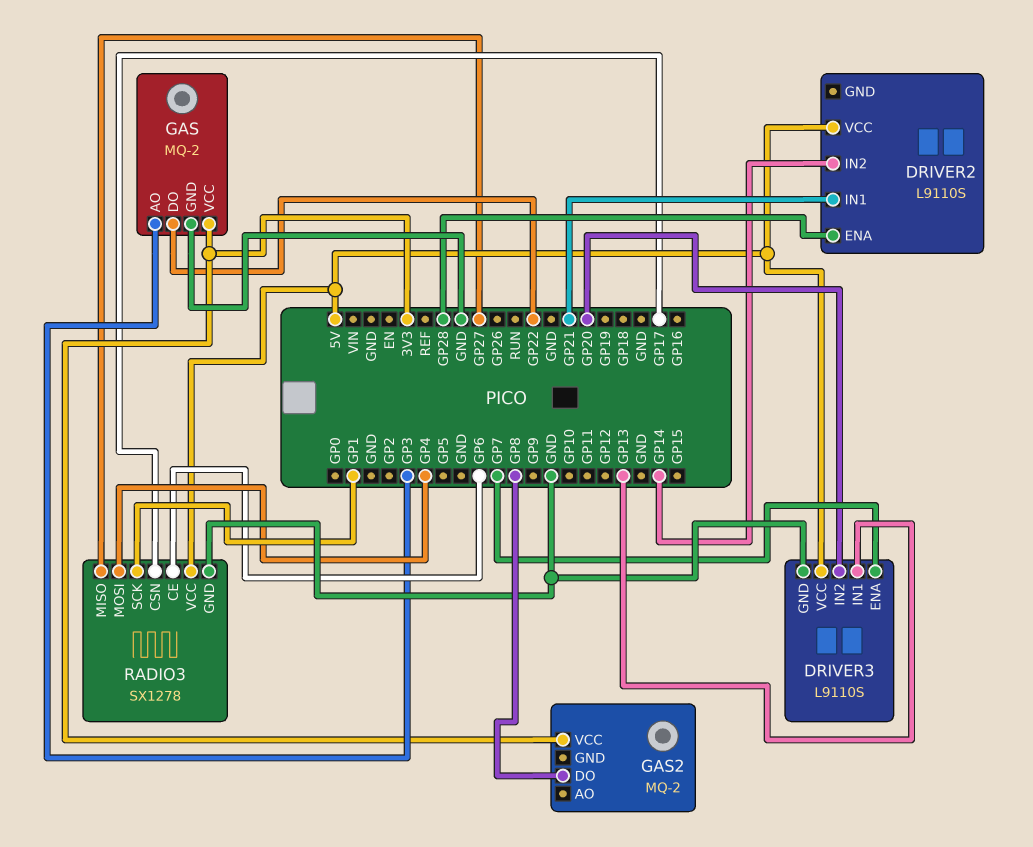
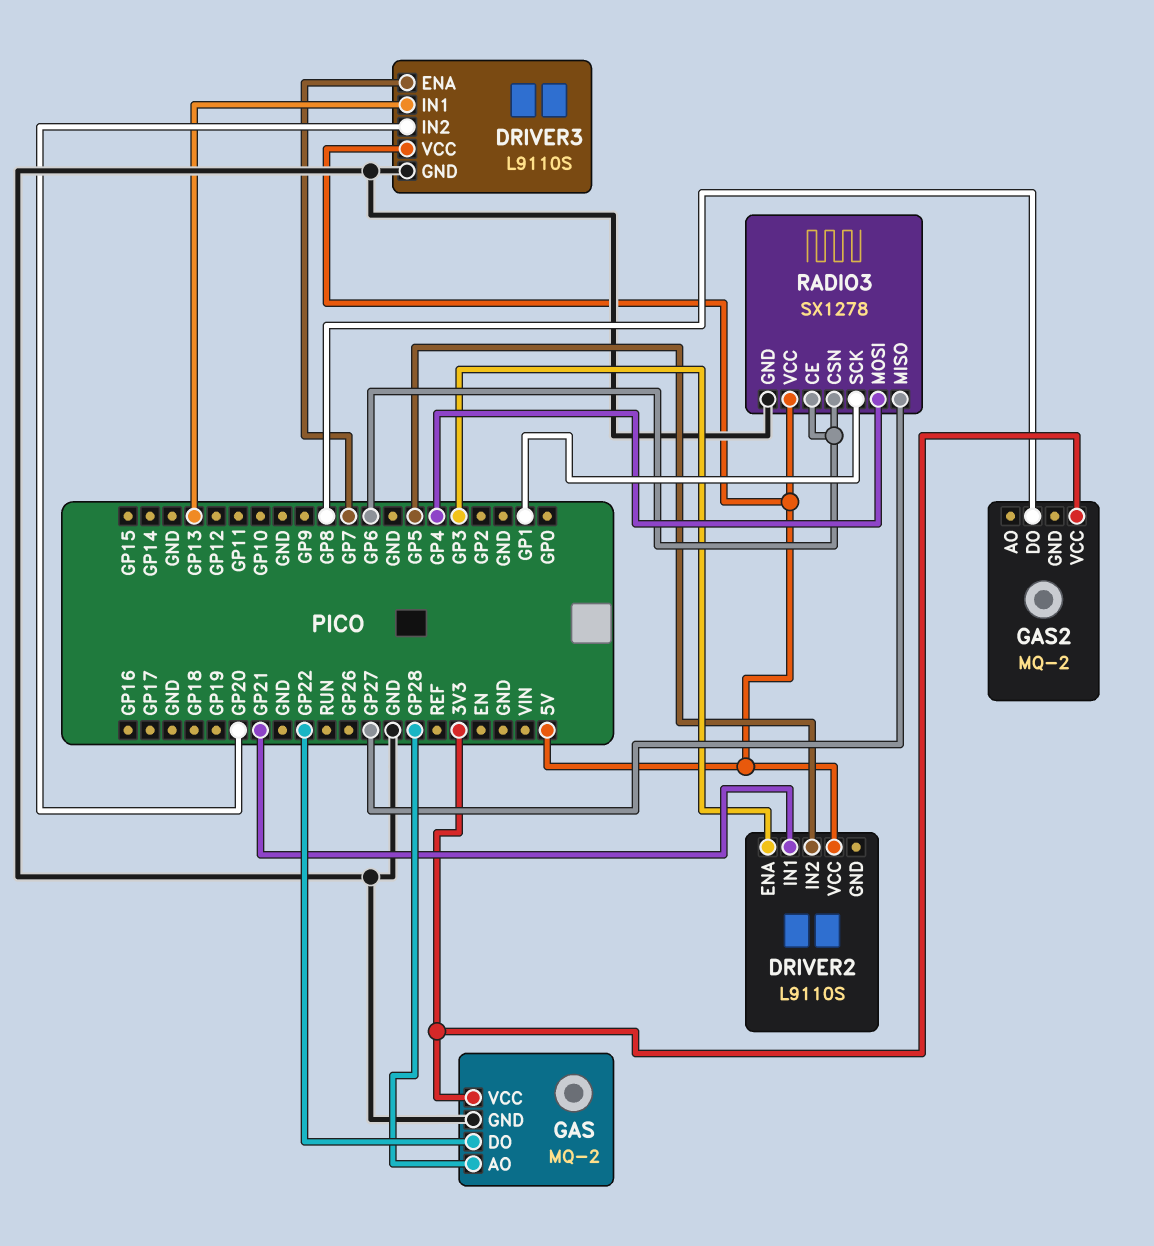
DRIVER2 pin ENA: GP28 -> GP3
DRIVER2 pin IN2: GP14 -> GP5
GAS pin AO: GP3 -> GP28
RADIO3 pin CSN: GP17 -> GP6

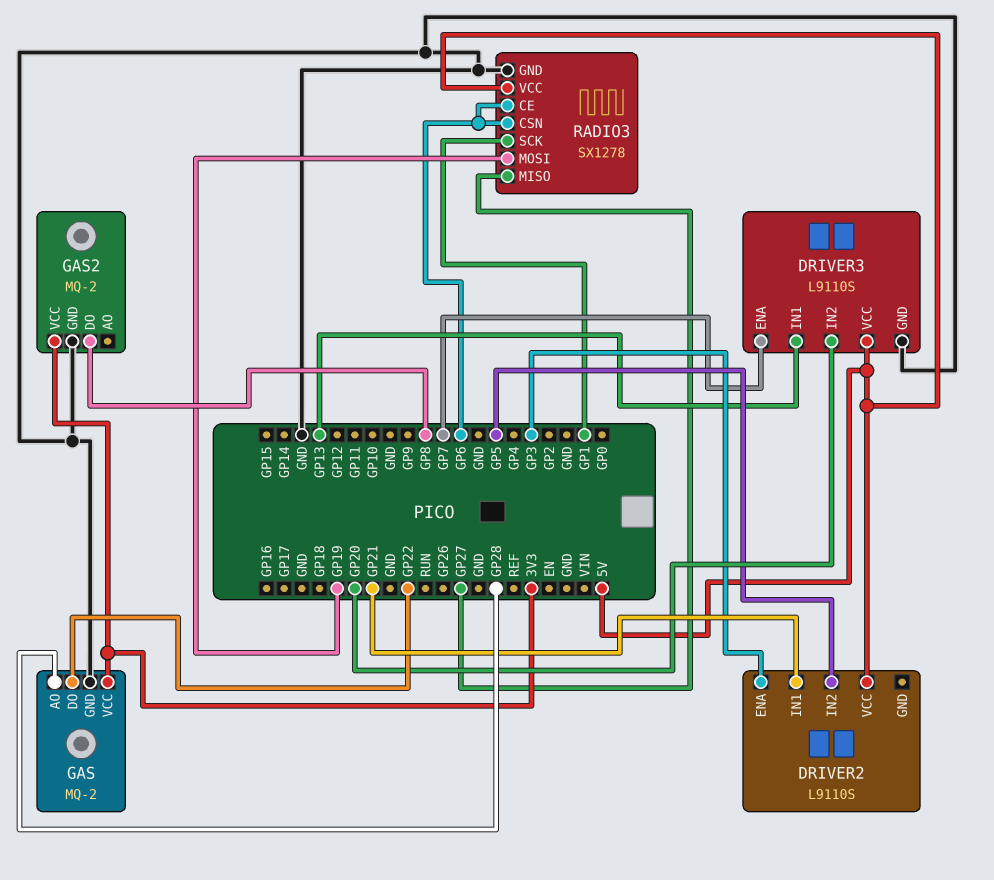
GAS2 pin GND: none -> GND
RADIO3 pin MOSI: GP4 -> GP19

